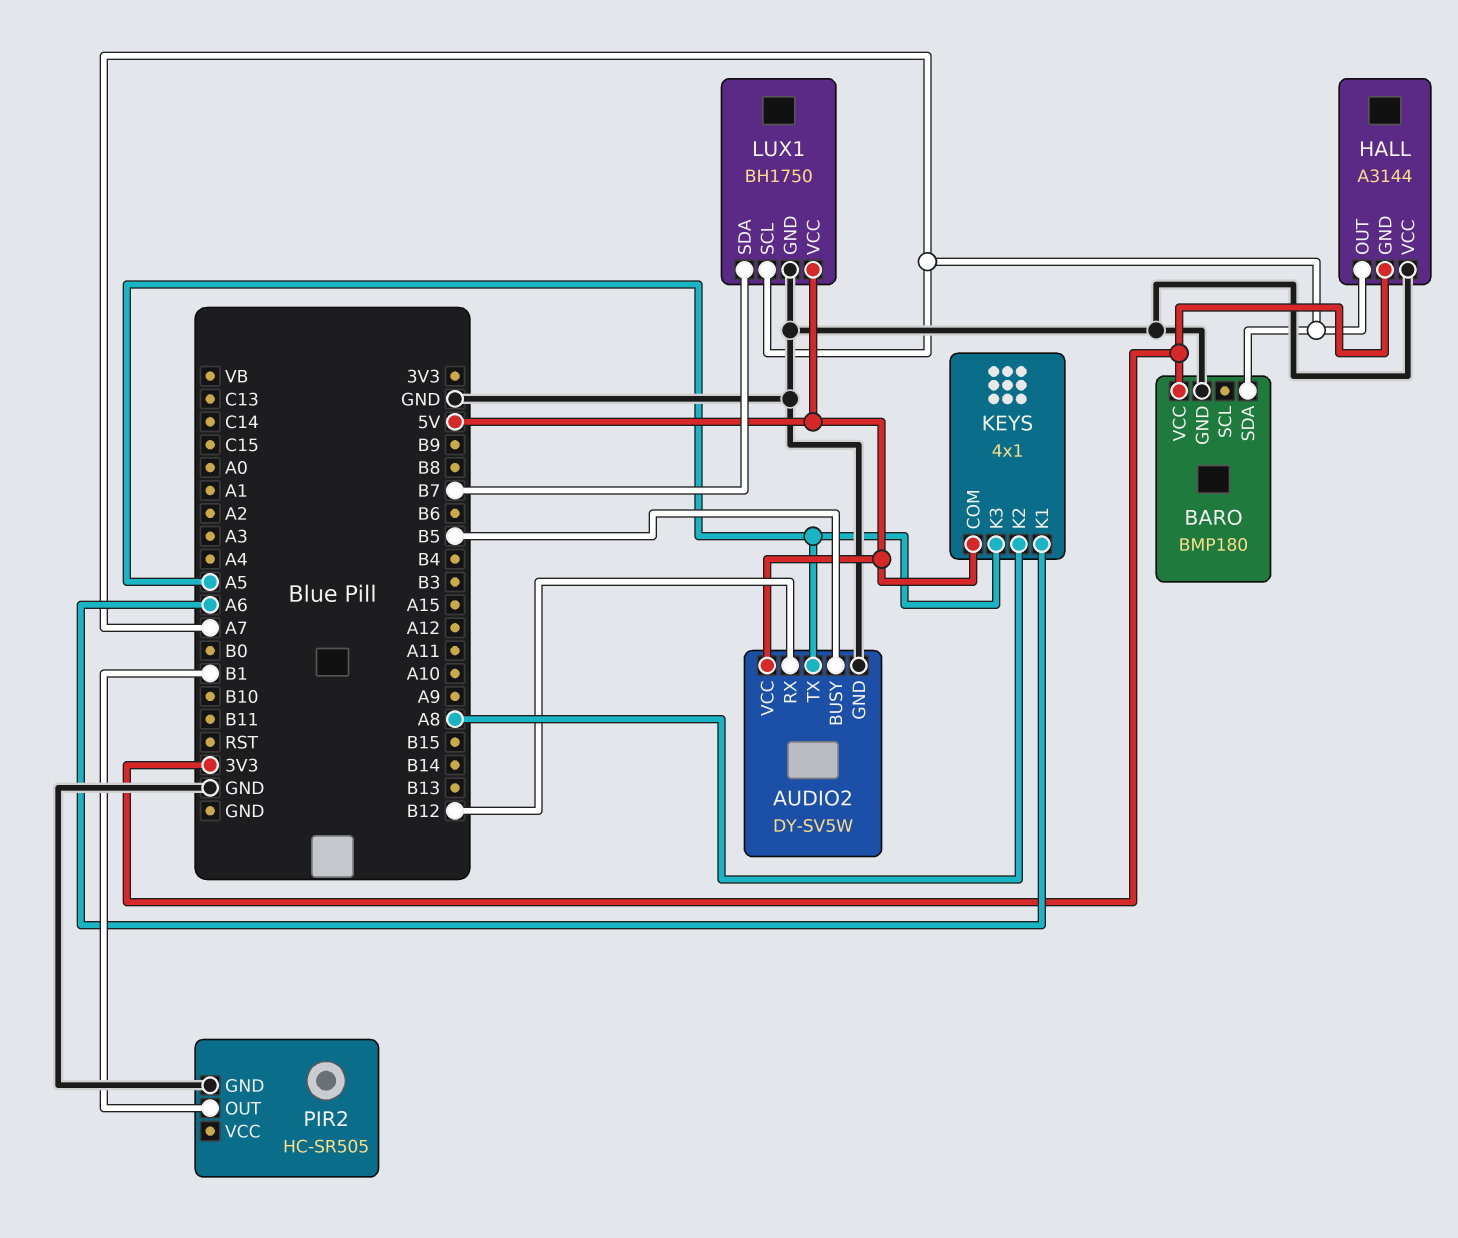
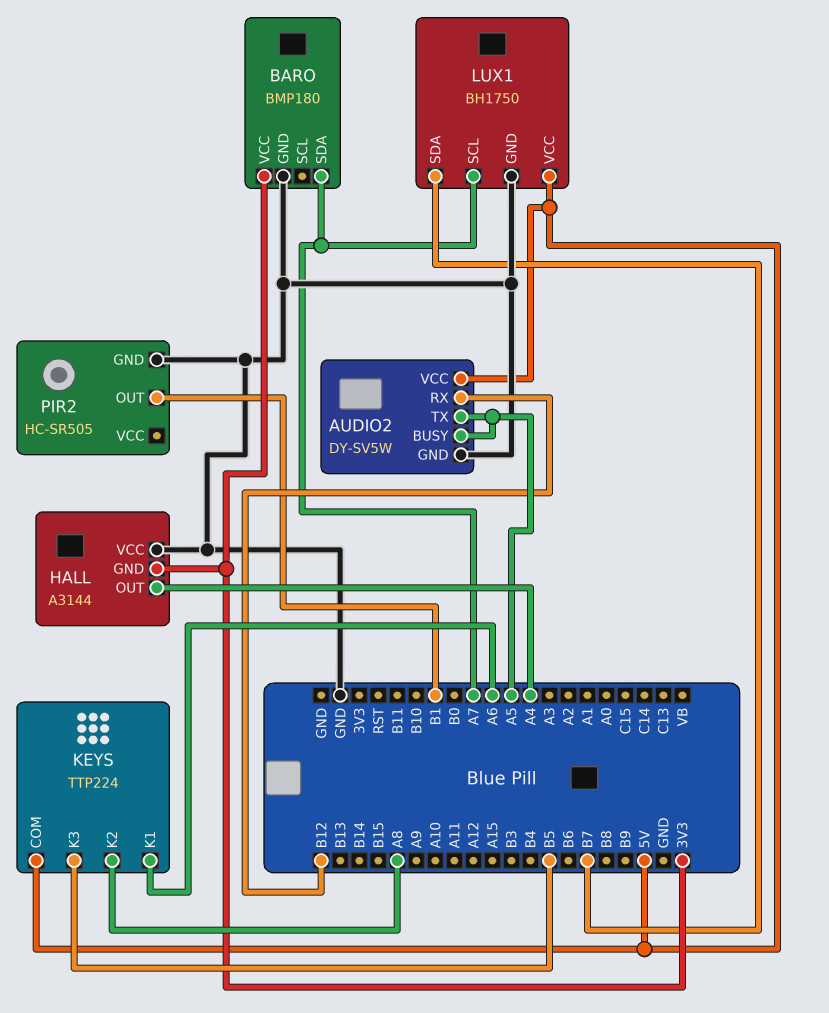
AUDIO2 pin BUSY: B5 -> A5
HALL pin OUT: A7 -> A4
KEYS: 4x1 -> TTP224
KEYS pin K3: A5 -> B5

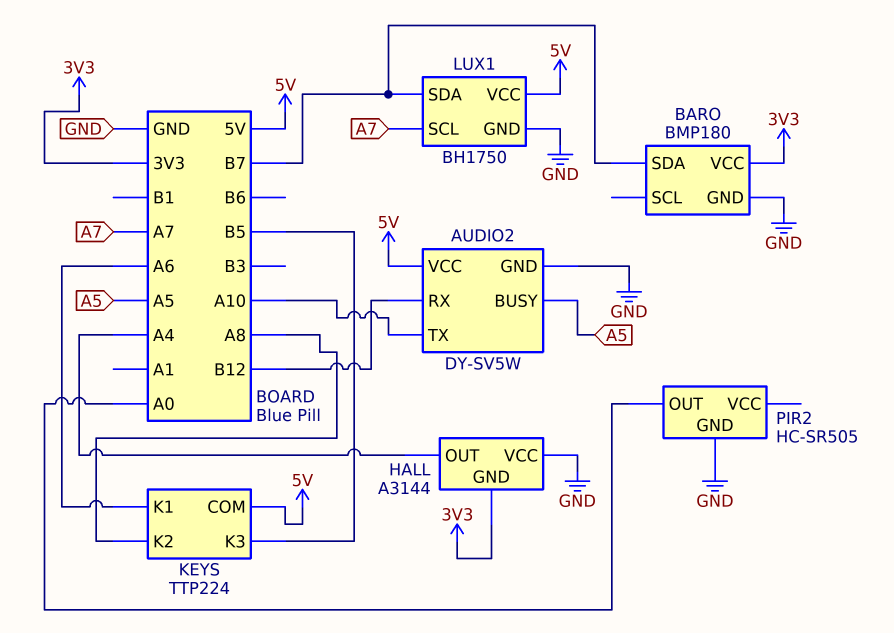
AUDIO2 pin TX: A5 -> A10
BARO pin SDA: A7 -> B7
PIR2 pin OUT: B1 -> A0

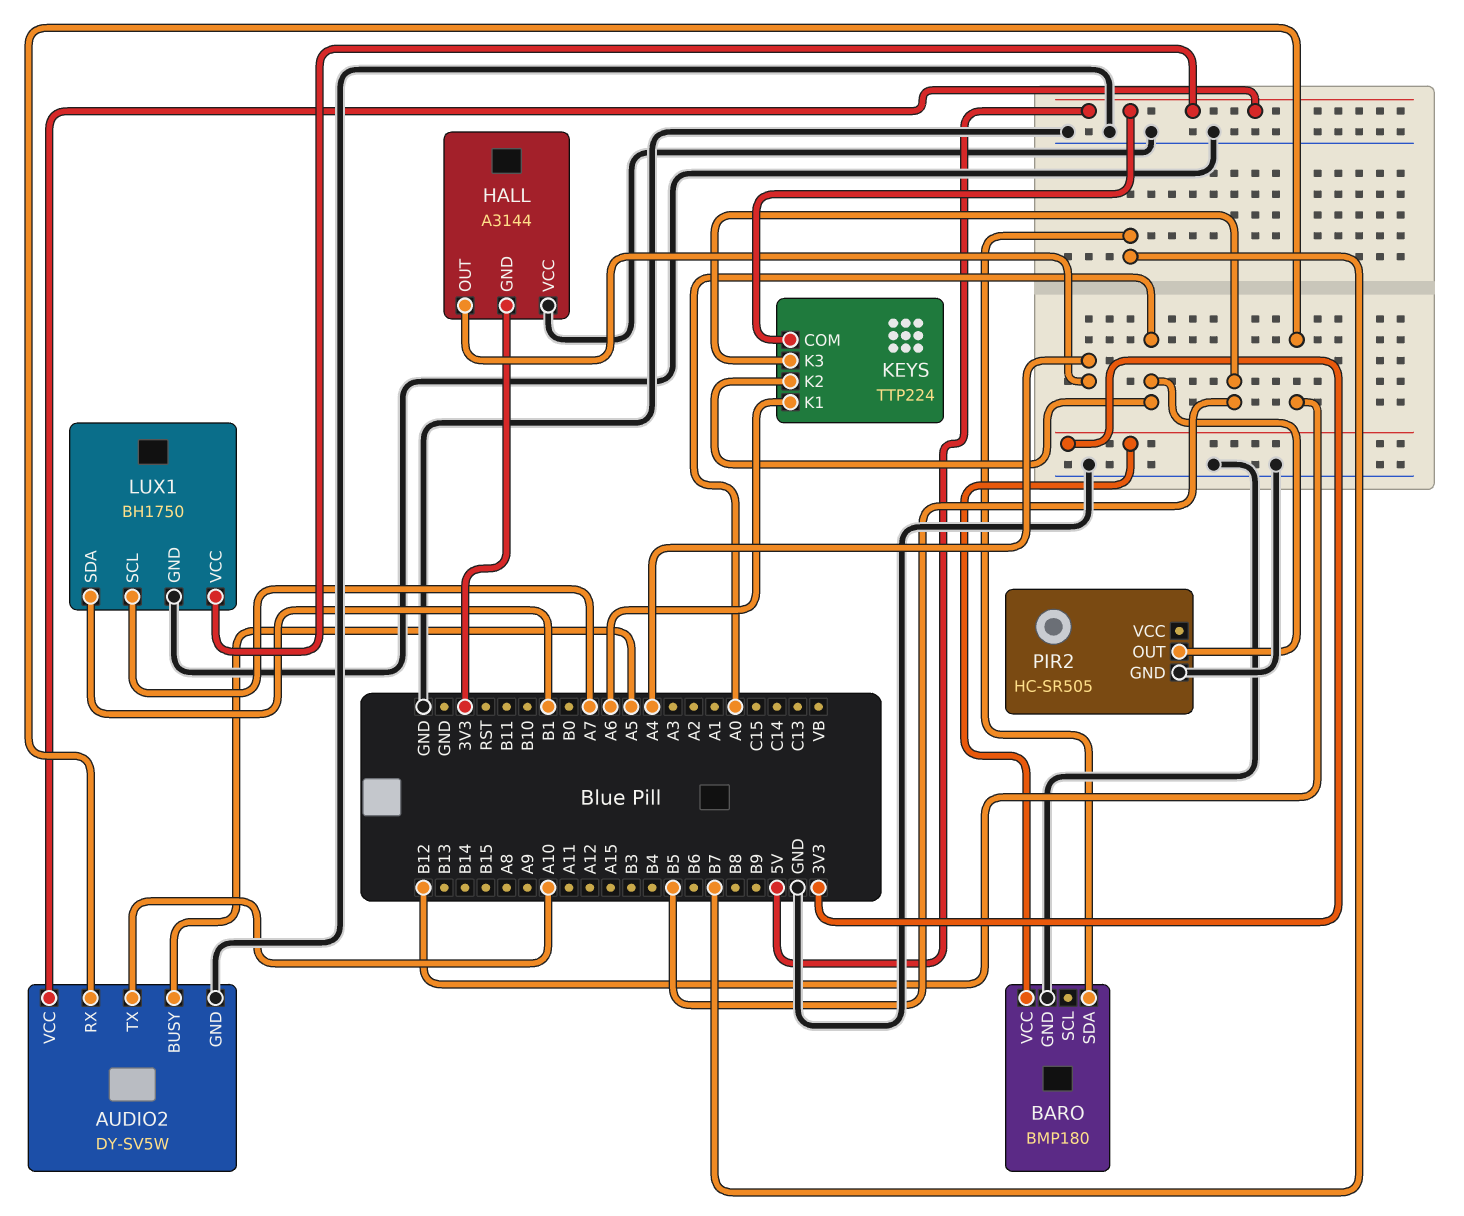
KEYS pin K2: A8 -> A0
LUX1 pin SDA: B7 -> B1

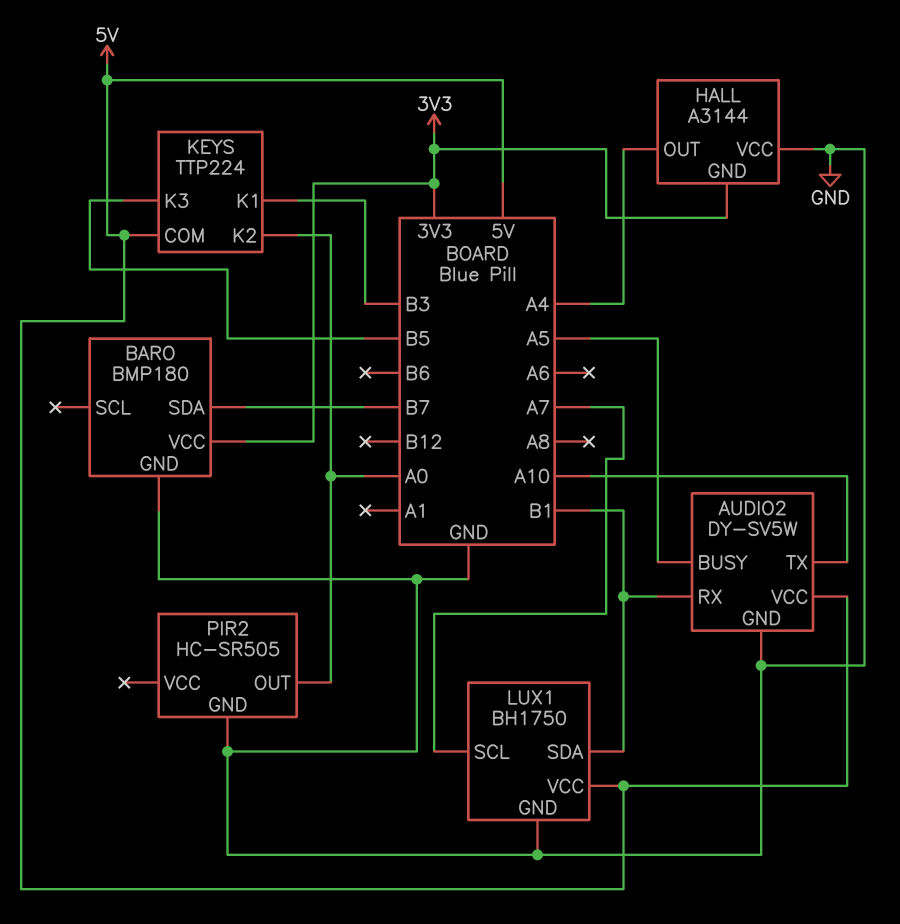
AUDIO2 pin RX: B12 -> B1
KEYS pin K1: A6 -> B3

